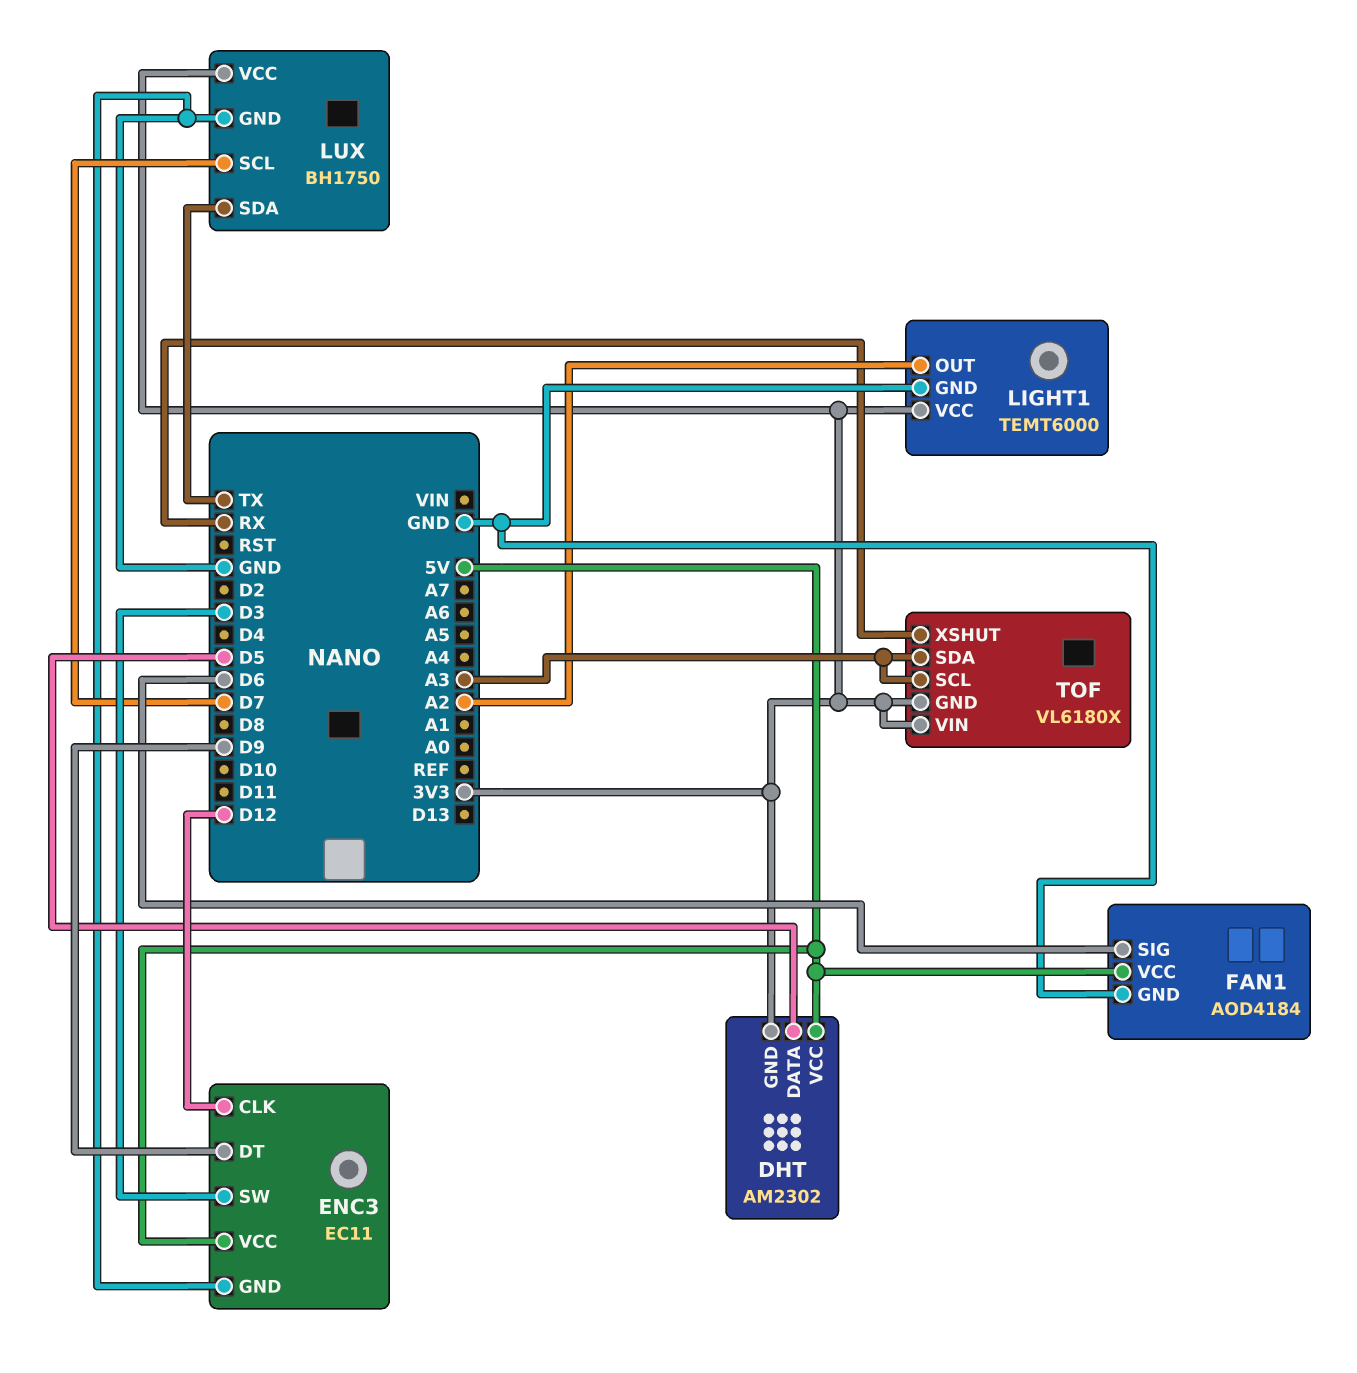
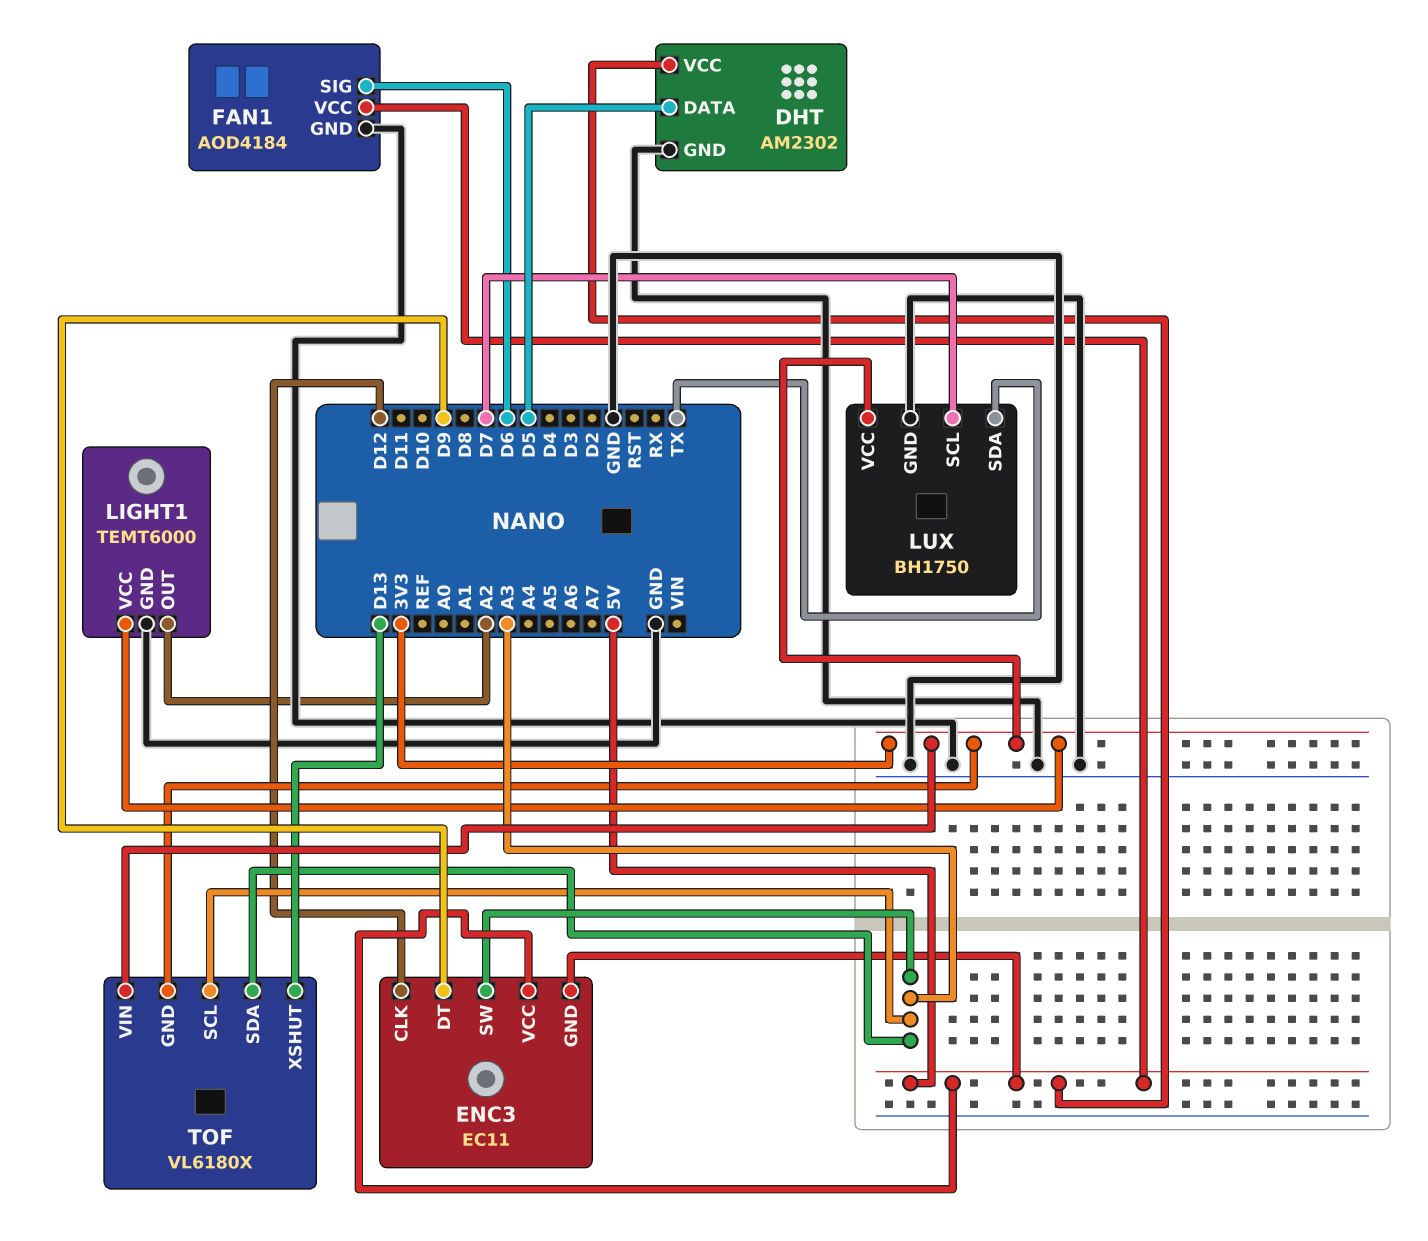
DHT pin GND: 3V3 -> GND
ENC3 pin GND: GND -> 5V
ENC3 pin SW: D3 -> A3
TOF pin XSHUT: RX -> D13

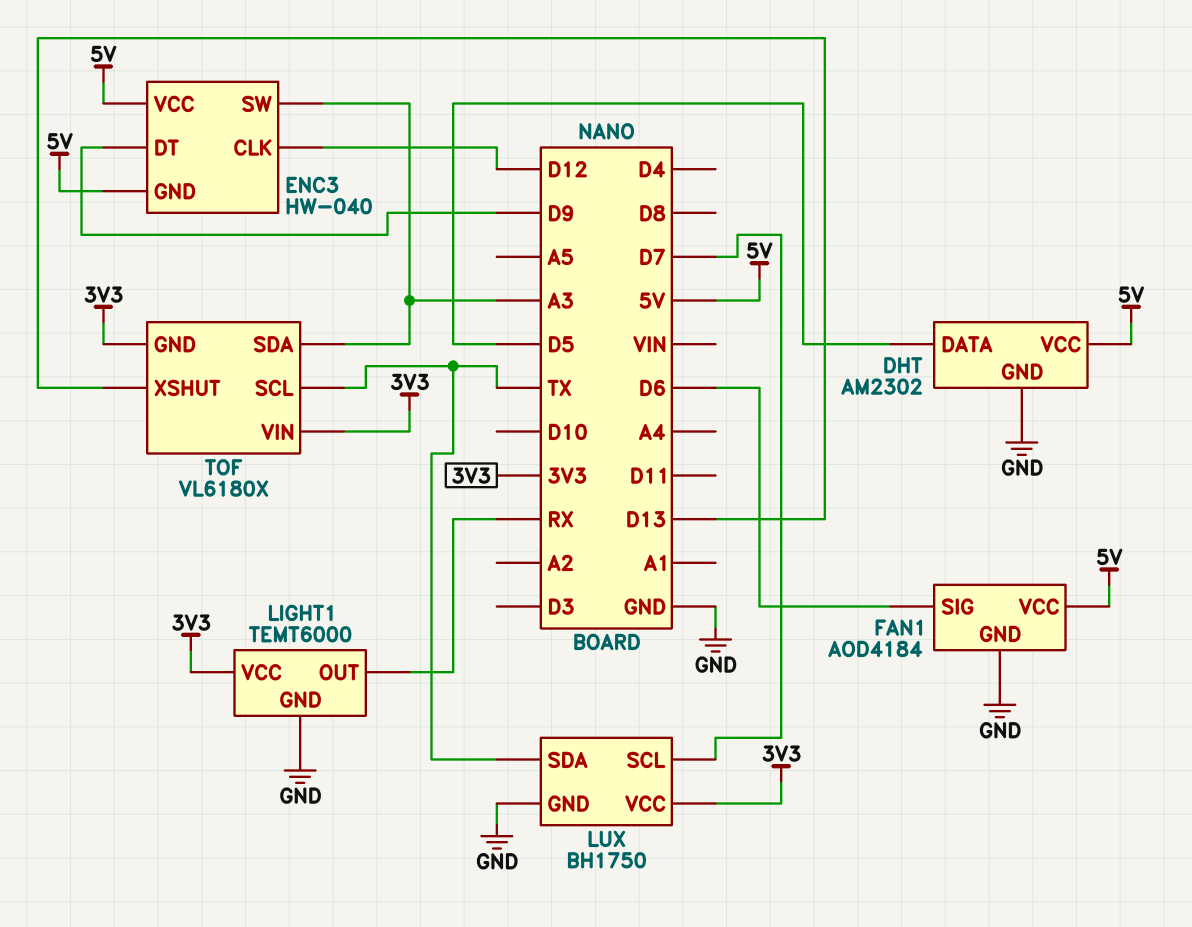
ENC3: EC11 -> HW-040
LIGHT1 pin OUT: A2 -> RX
TOF pin SCL: A3 -> TX

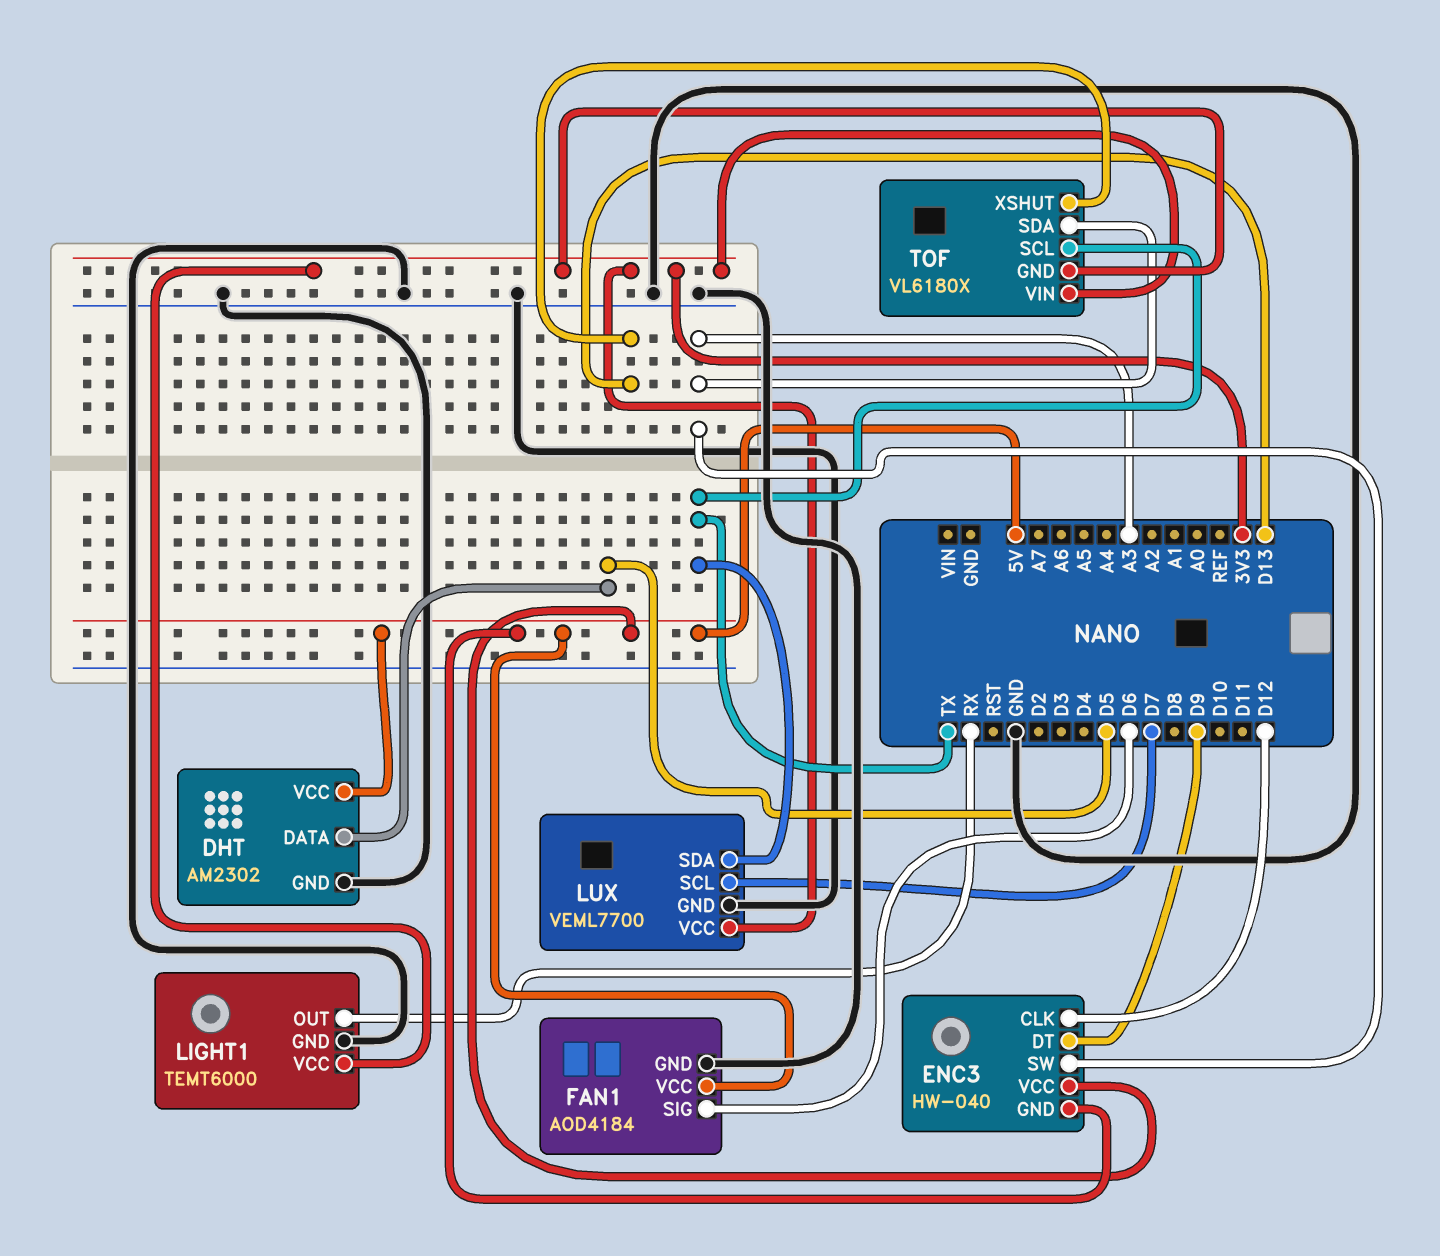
LUX: BH1750 -> VEML7700

